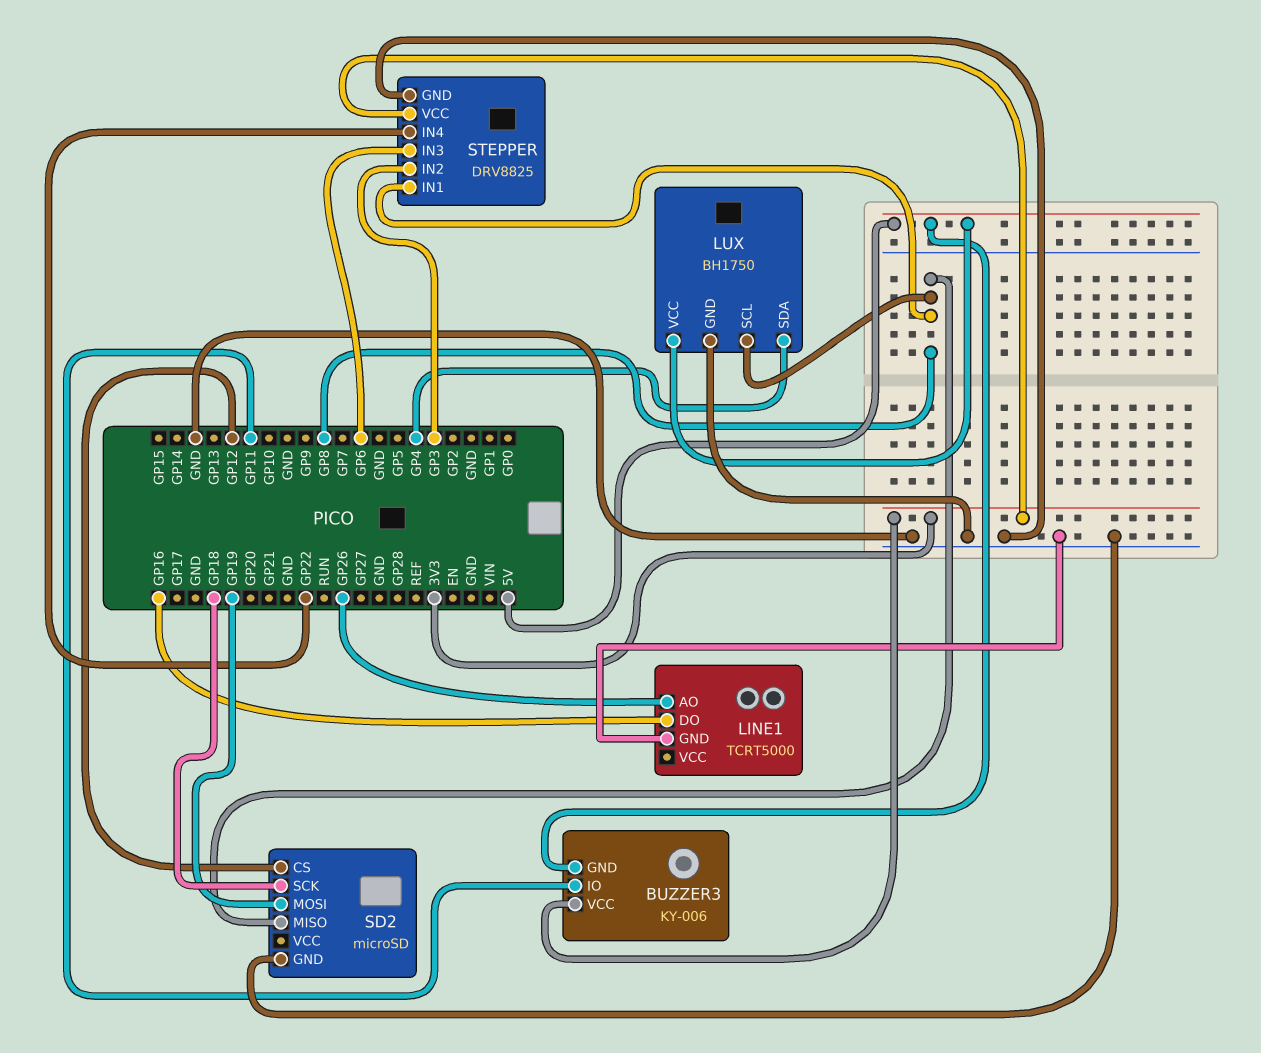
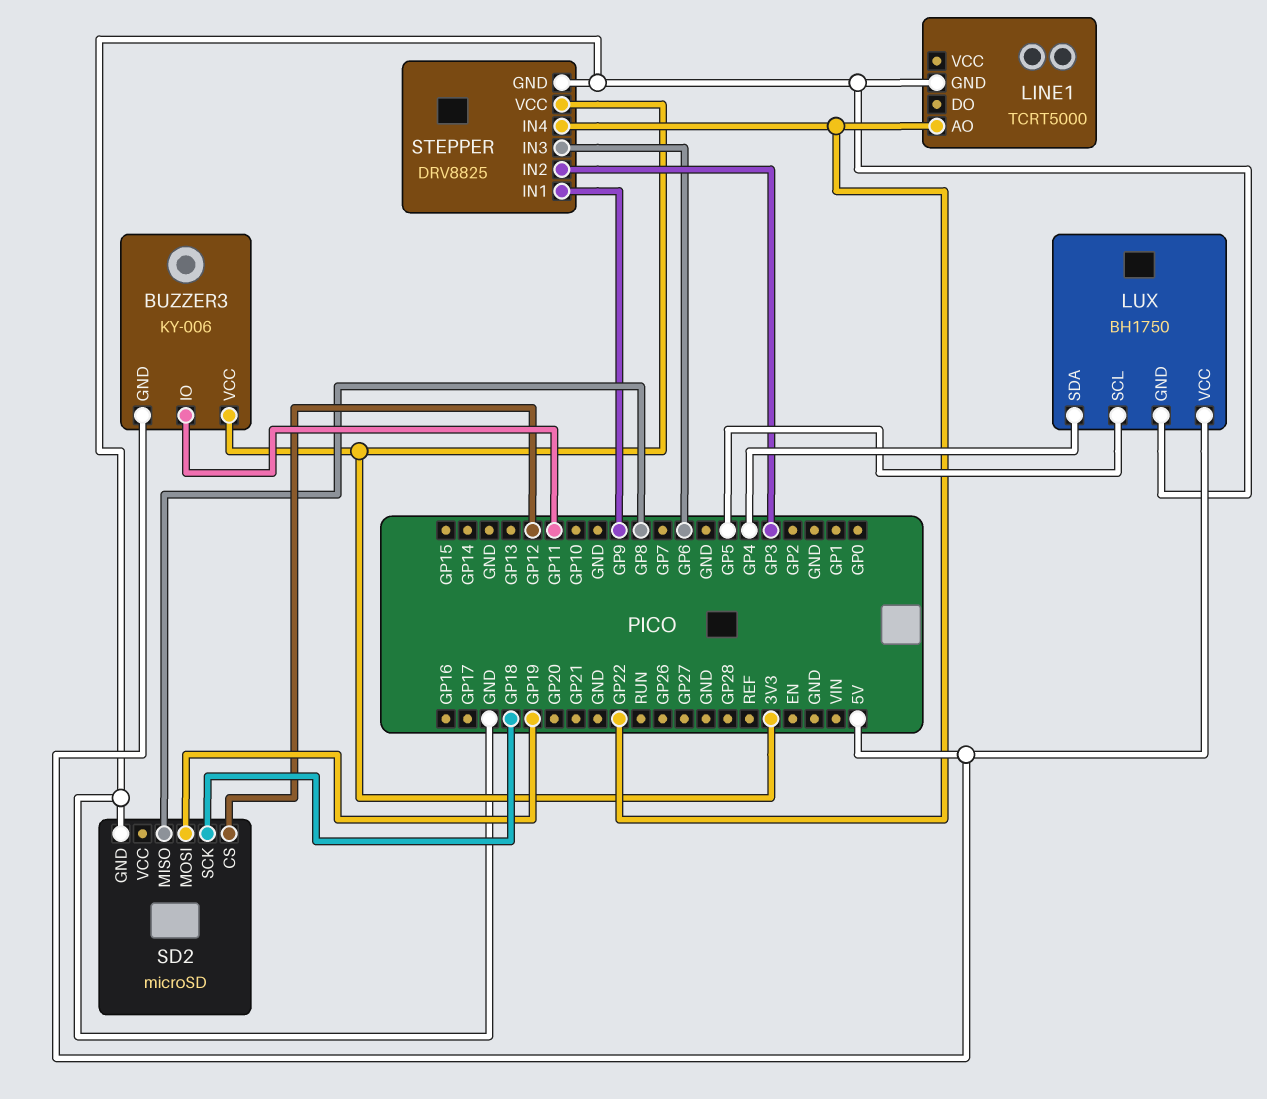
LINE1 pin AO: GP26 -> GP22
LINE1 pin DO: GP16 -> none
LUX pin SCL: GP8 -> GP5
STEPPER pin IN1: GP8 -> GP9

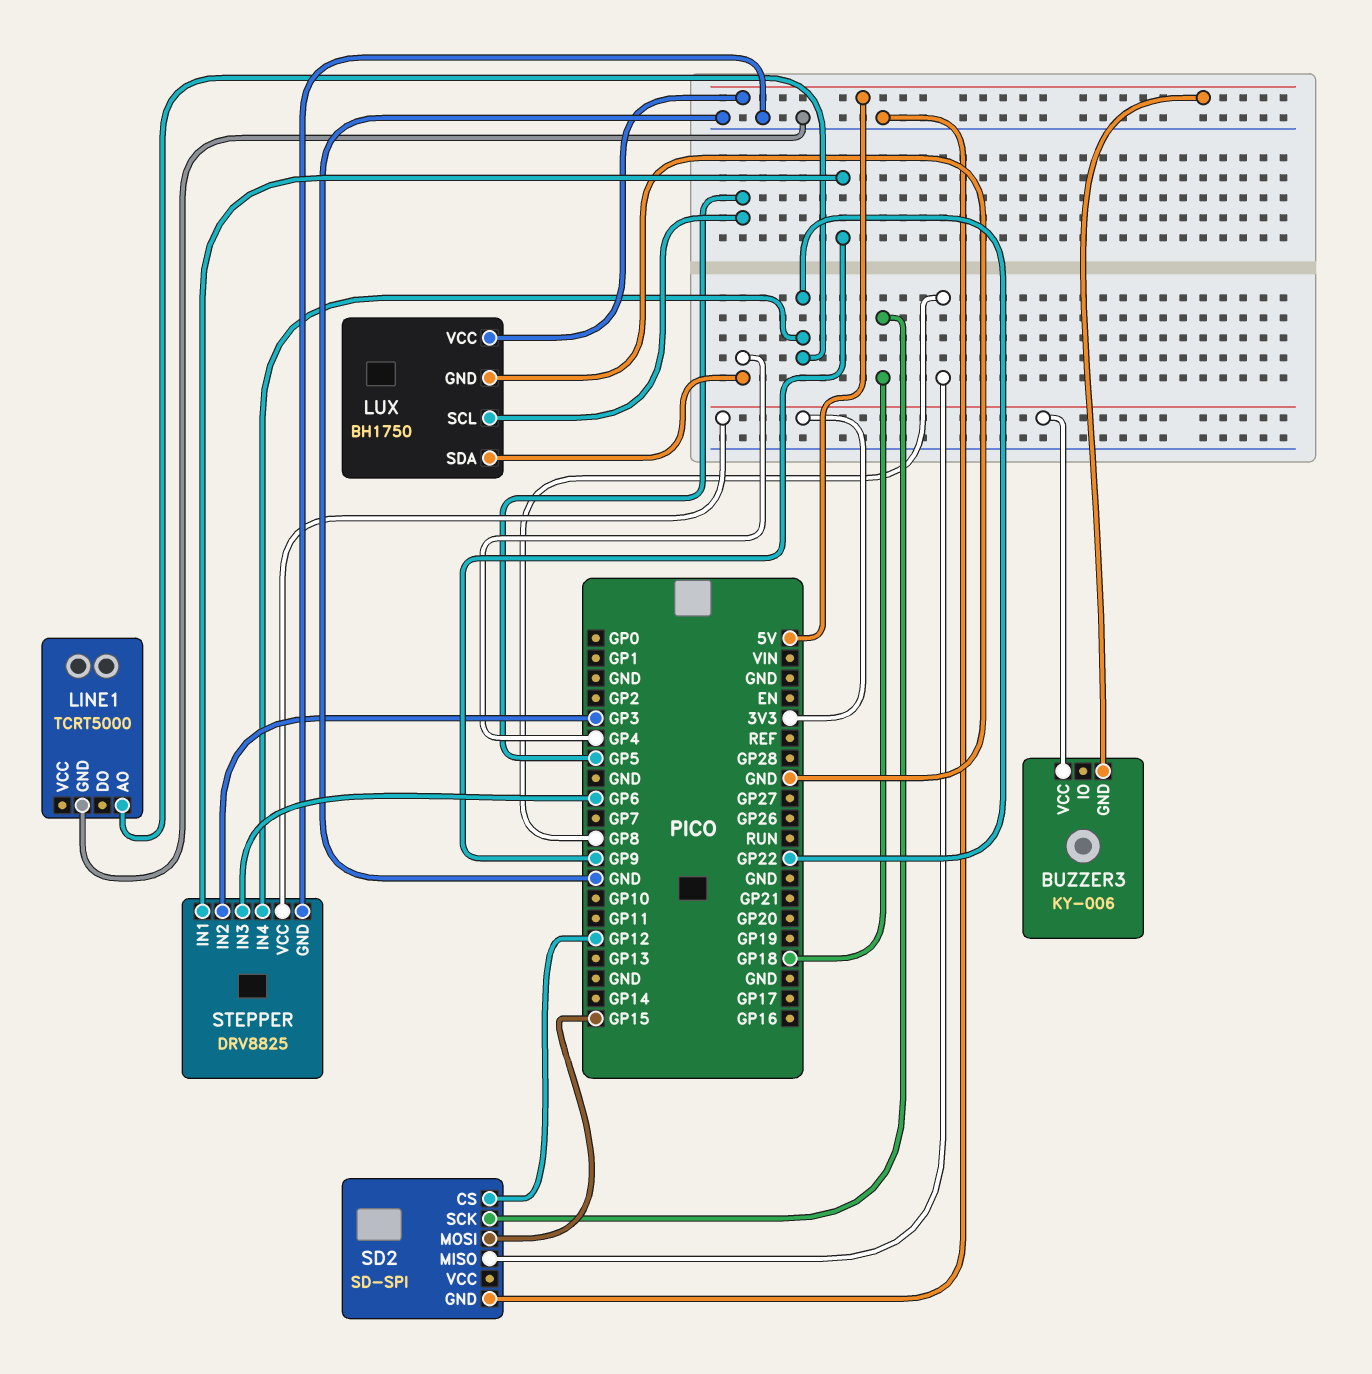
BUZZER3 pin IO: GP11 -> none
SD2: microSD -> SD-SPI
SD2 pin MOSI: GP19 -> GP15

